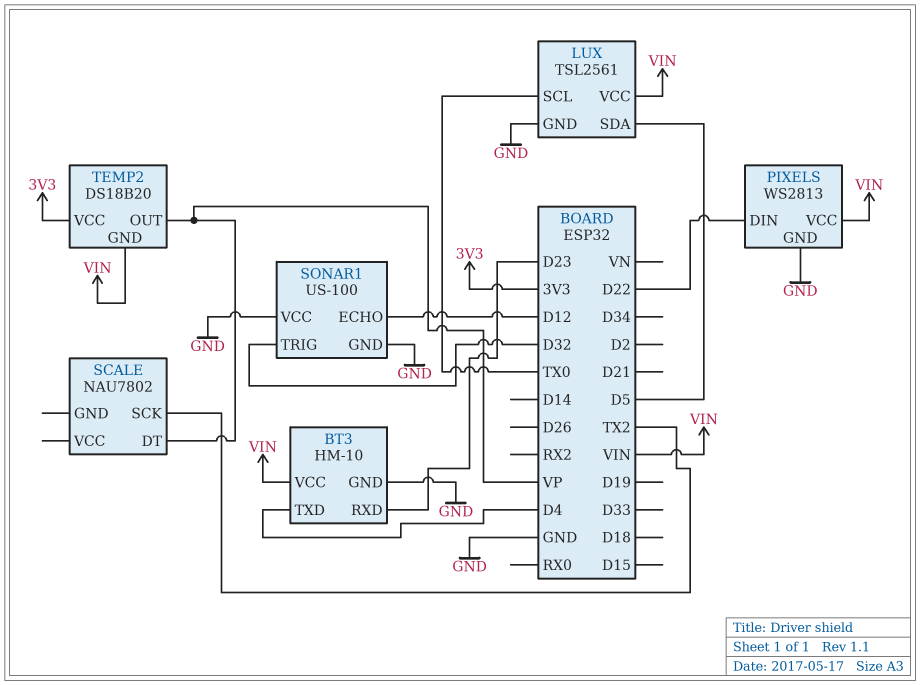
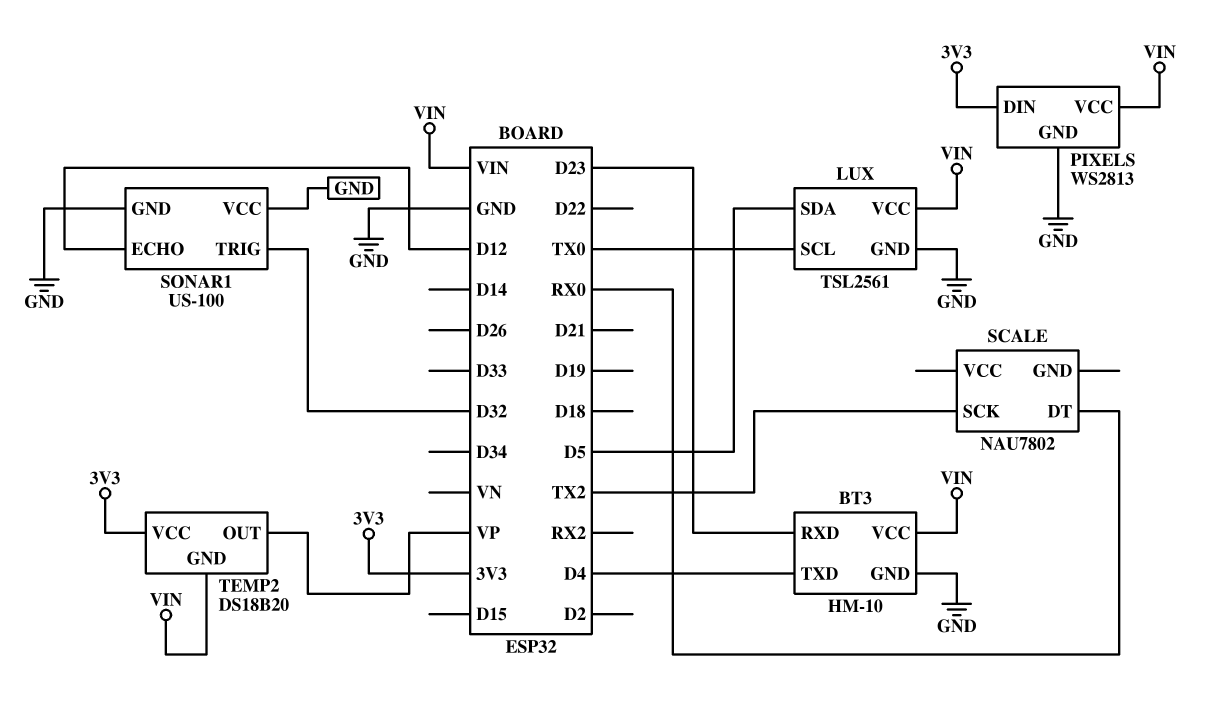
PIXELS pin DIN: D22 -> 3V3
SCALE pin DT: VP -> RX0

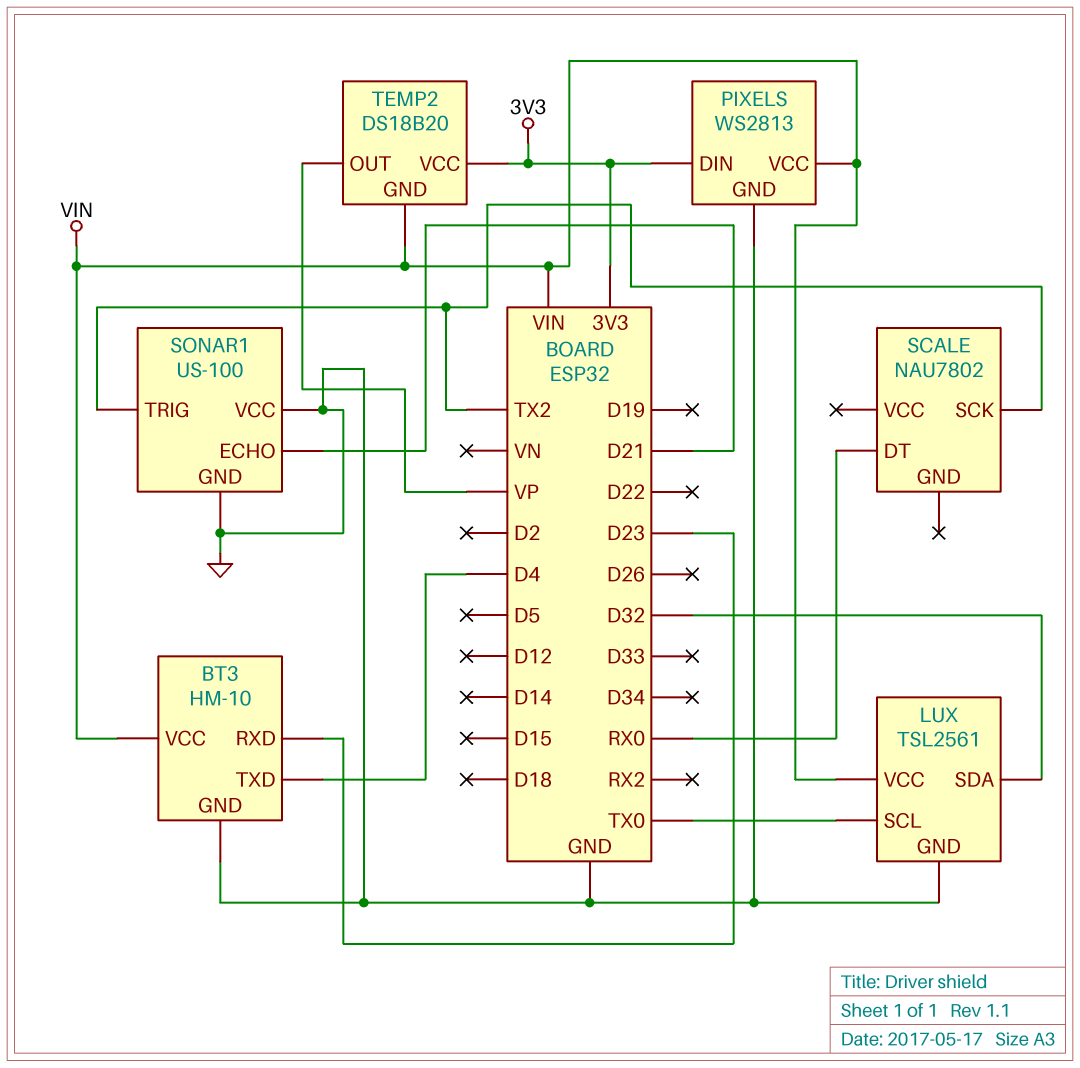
LUX pin SDA: D5 -> D32
SONAR1 pin ECHO: D12 -> D21
SONAR1 pin TRIG: D32 -> TX2

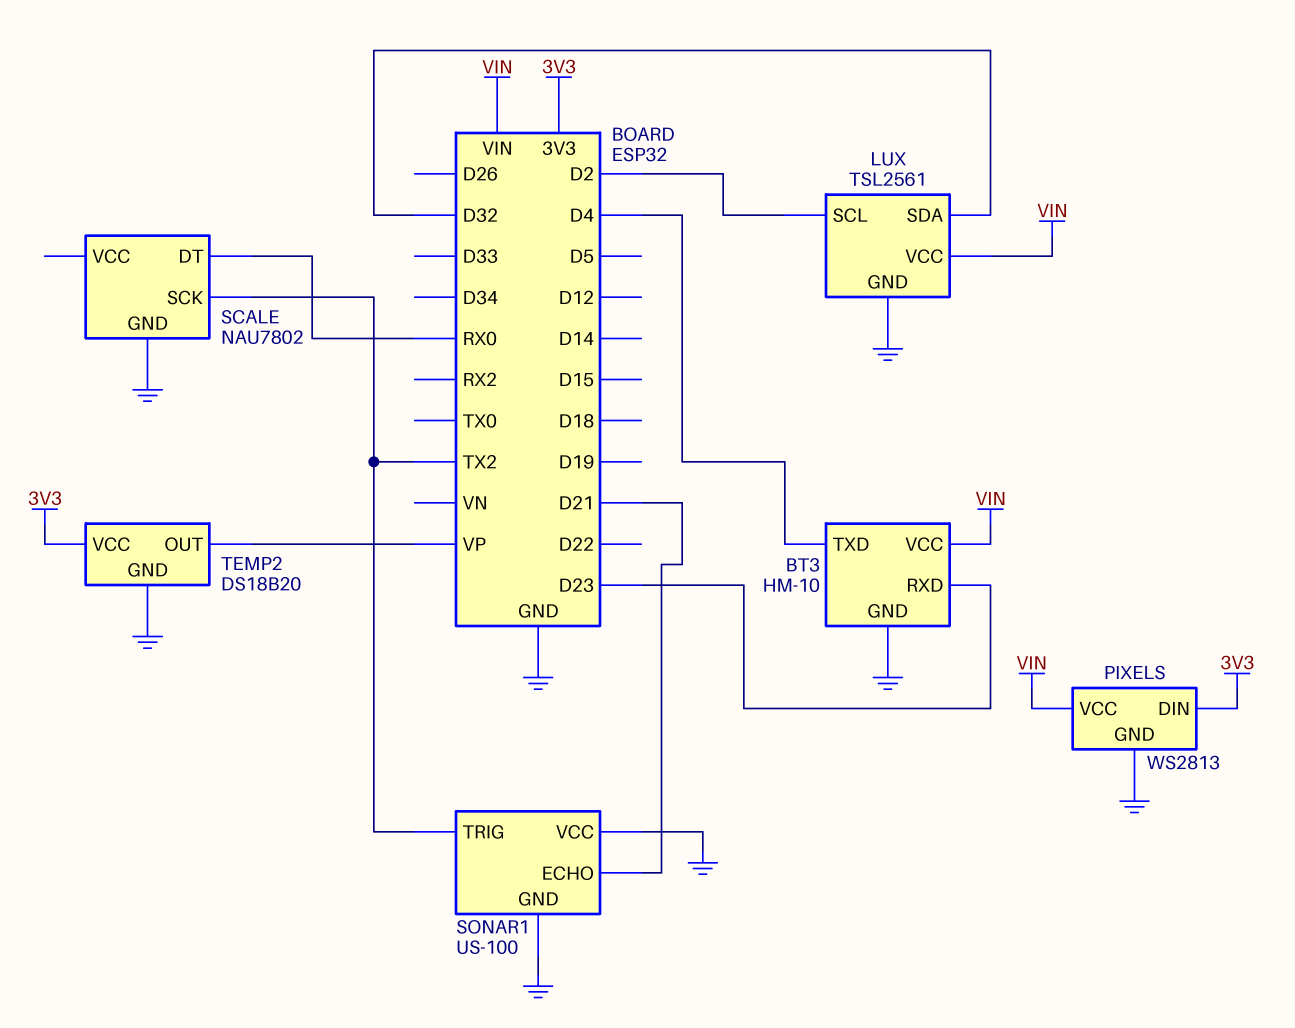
LUX pin SCL: TX0 -> D2
SCALE pin GND: none -> GND
TEMP2 pin GND: VIN -> GND

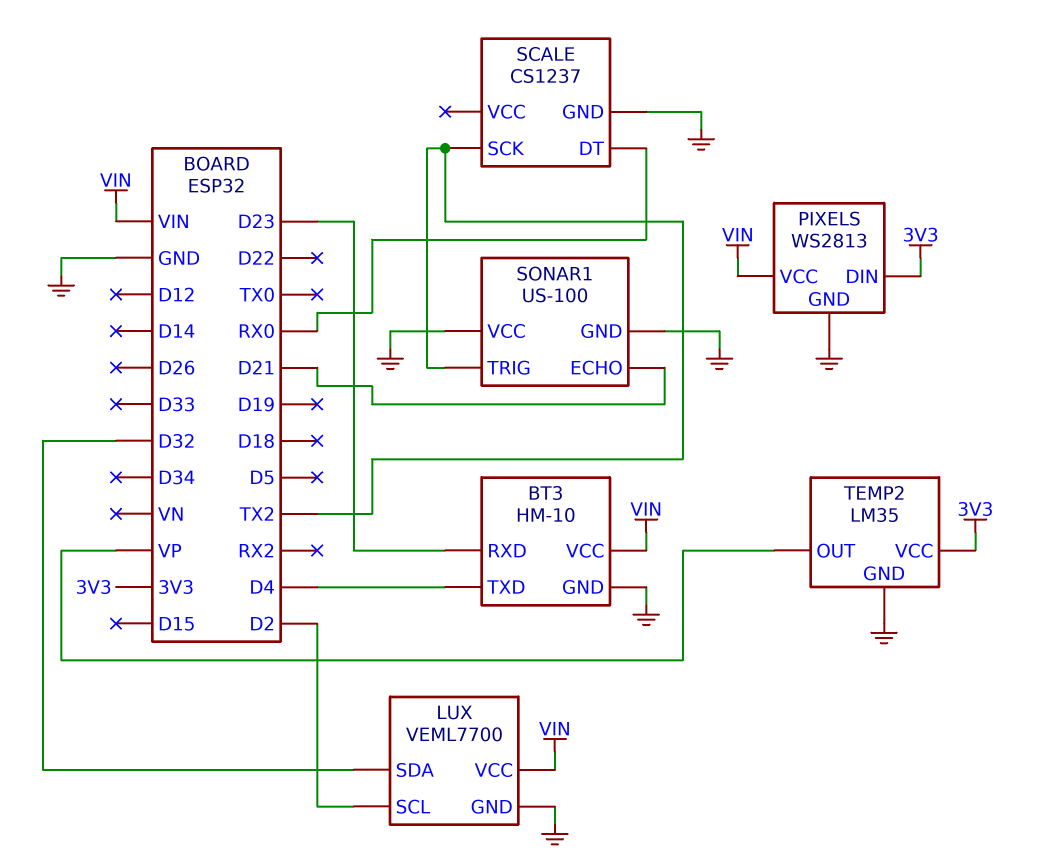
LUX: TSL2561 -> VEML7700
SCALE: NAU7802 -> CS1237
TEMP2: DS18B20 -> LM35

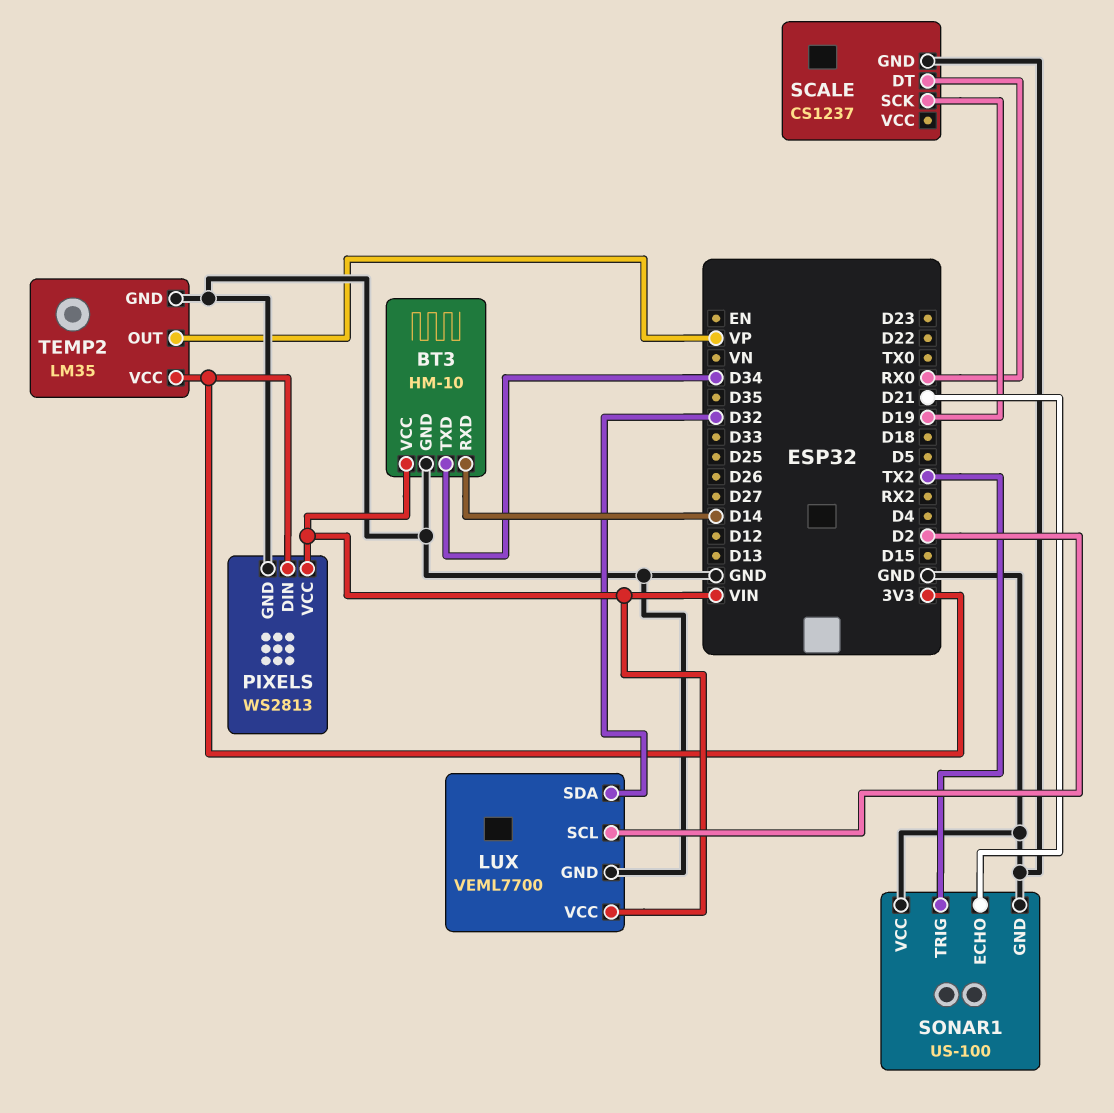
BT3 pin RXD: D23 -> D14
BT3 pin TXD: D4 -> D34
SCALE pin SCK: TX2 -> D19

